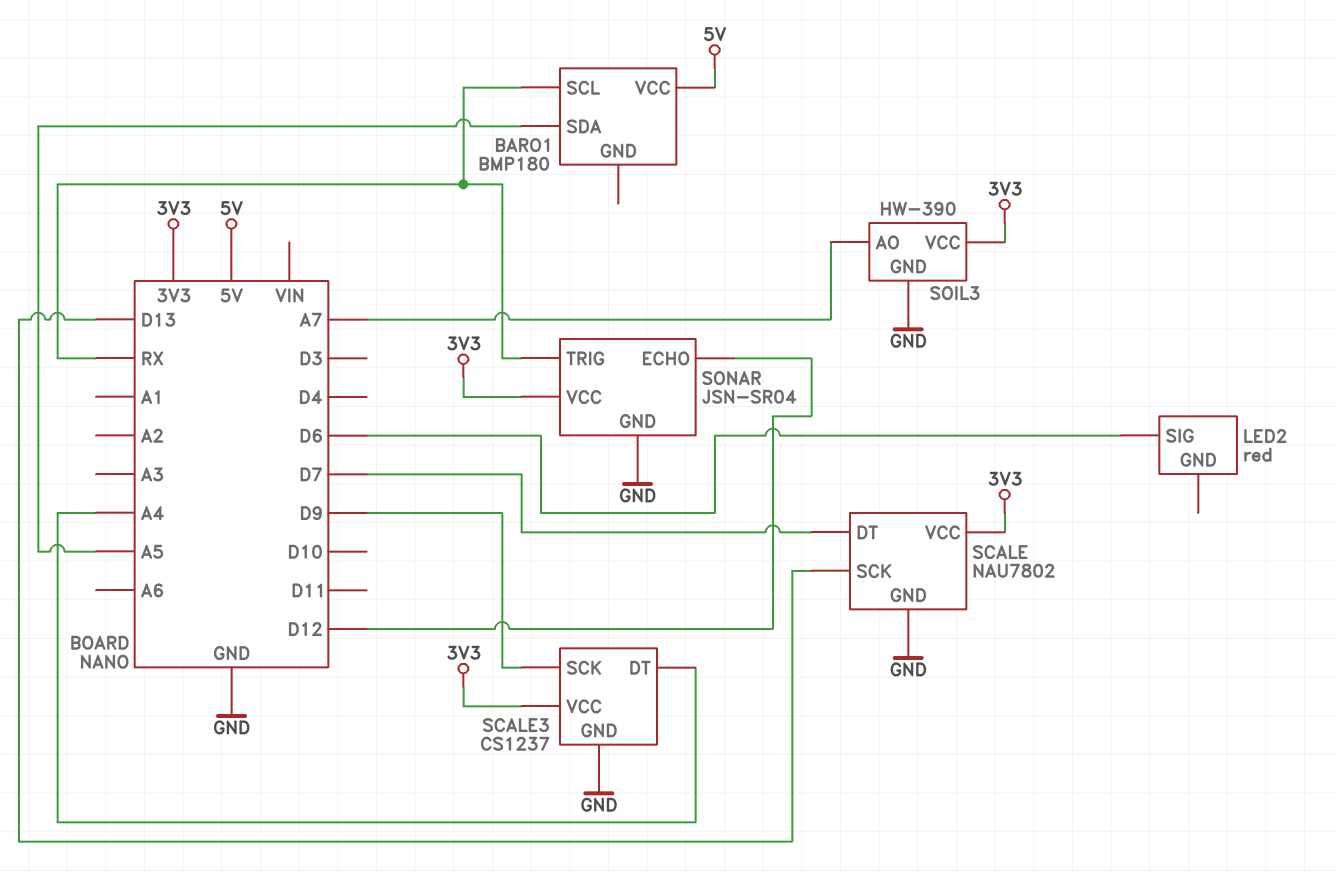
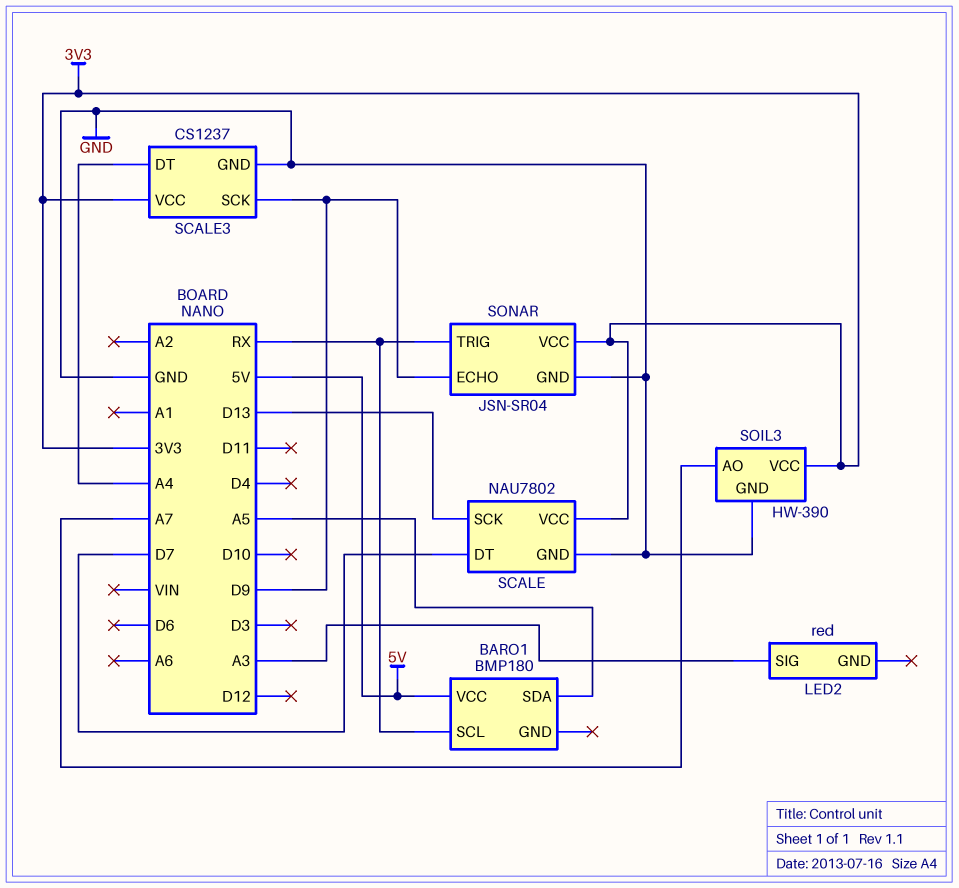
LED2 pin SIG: D6 -> A3
SONAR pin ECHO: D12 -> D9

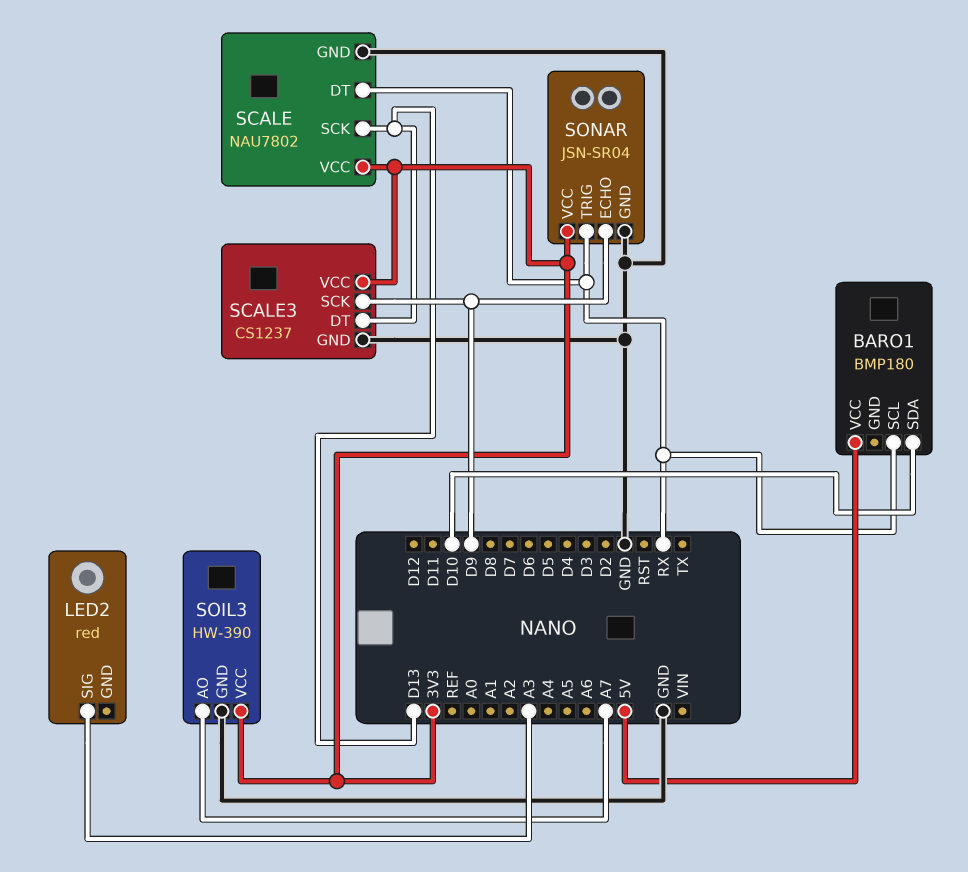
BARO1 pin SDA: A5 -> D10
SCALE pin DT: D7 -> RX
SCALE3 pin DT: A4 -> D13

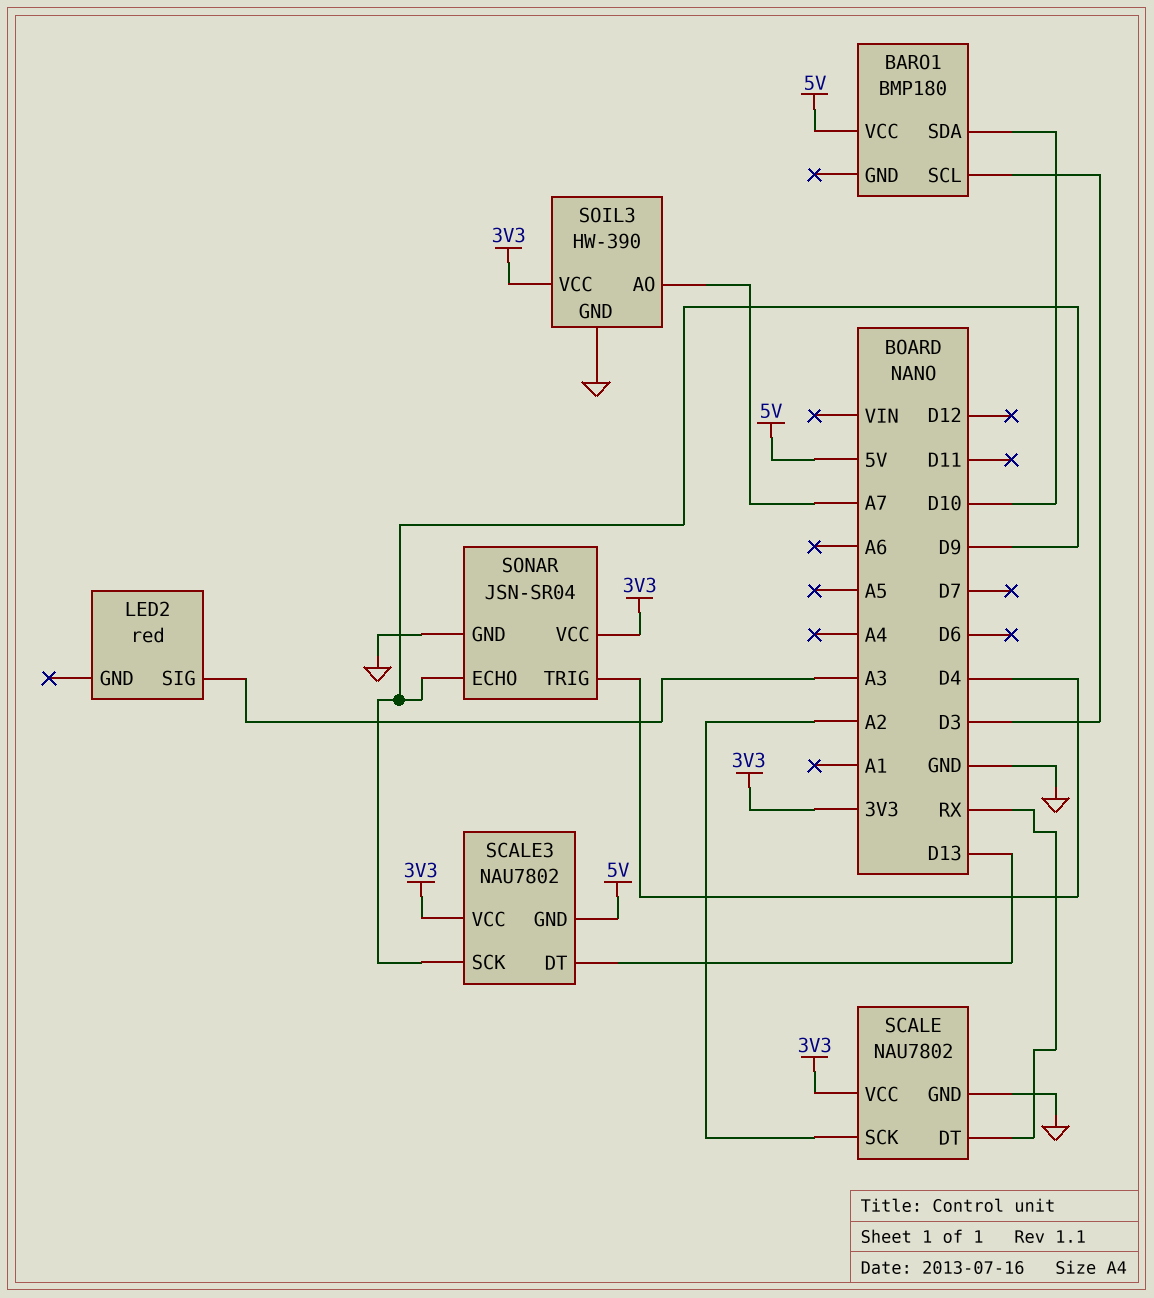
BARO1 pin SCL: RX -> D3
SCALE pin SCK: D13 -> A2
SCALE3: CS1237 -> NAU7802
SCALE3 pin GND: GND -> 5V
SONAR pin TRIG: RX -> D4

